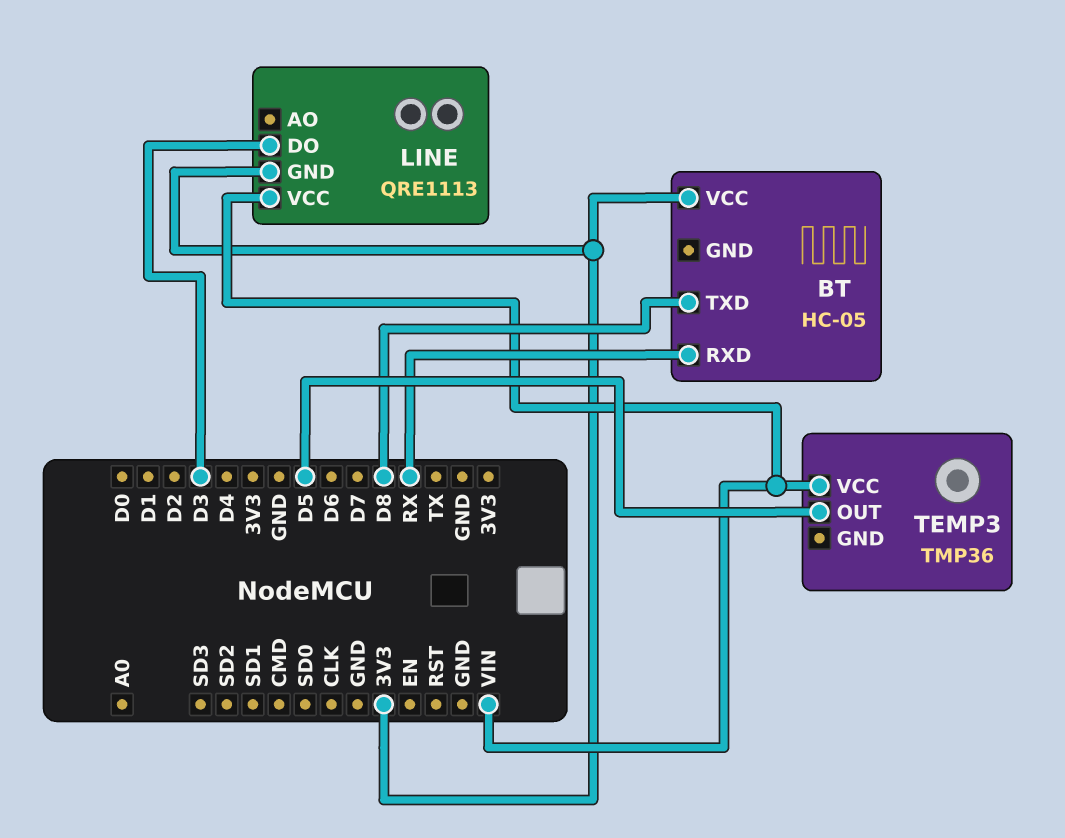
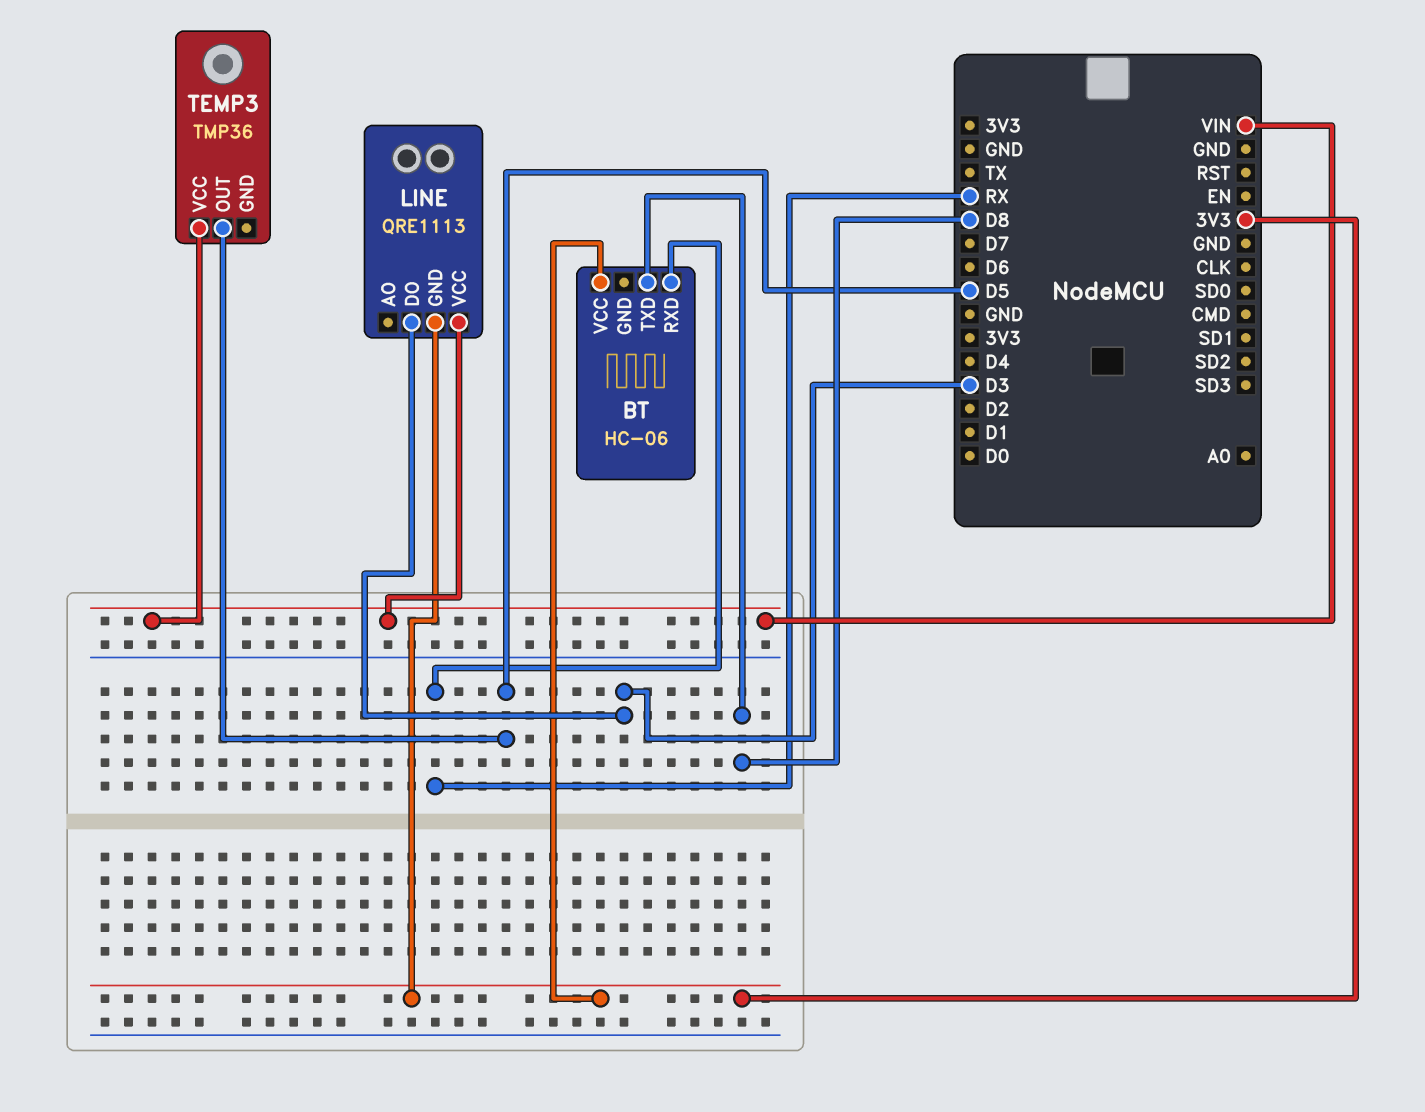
BT: HC-05 -> HC-06

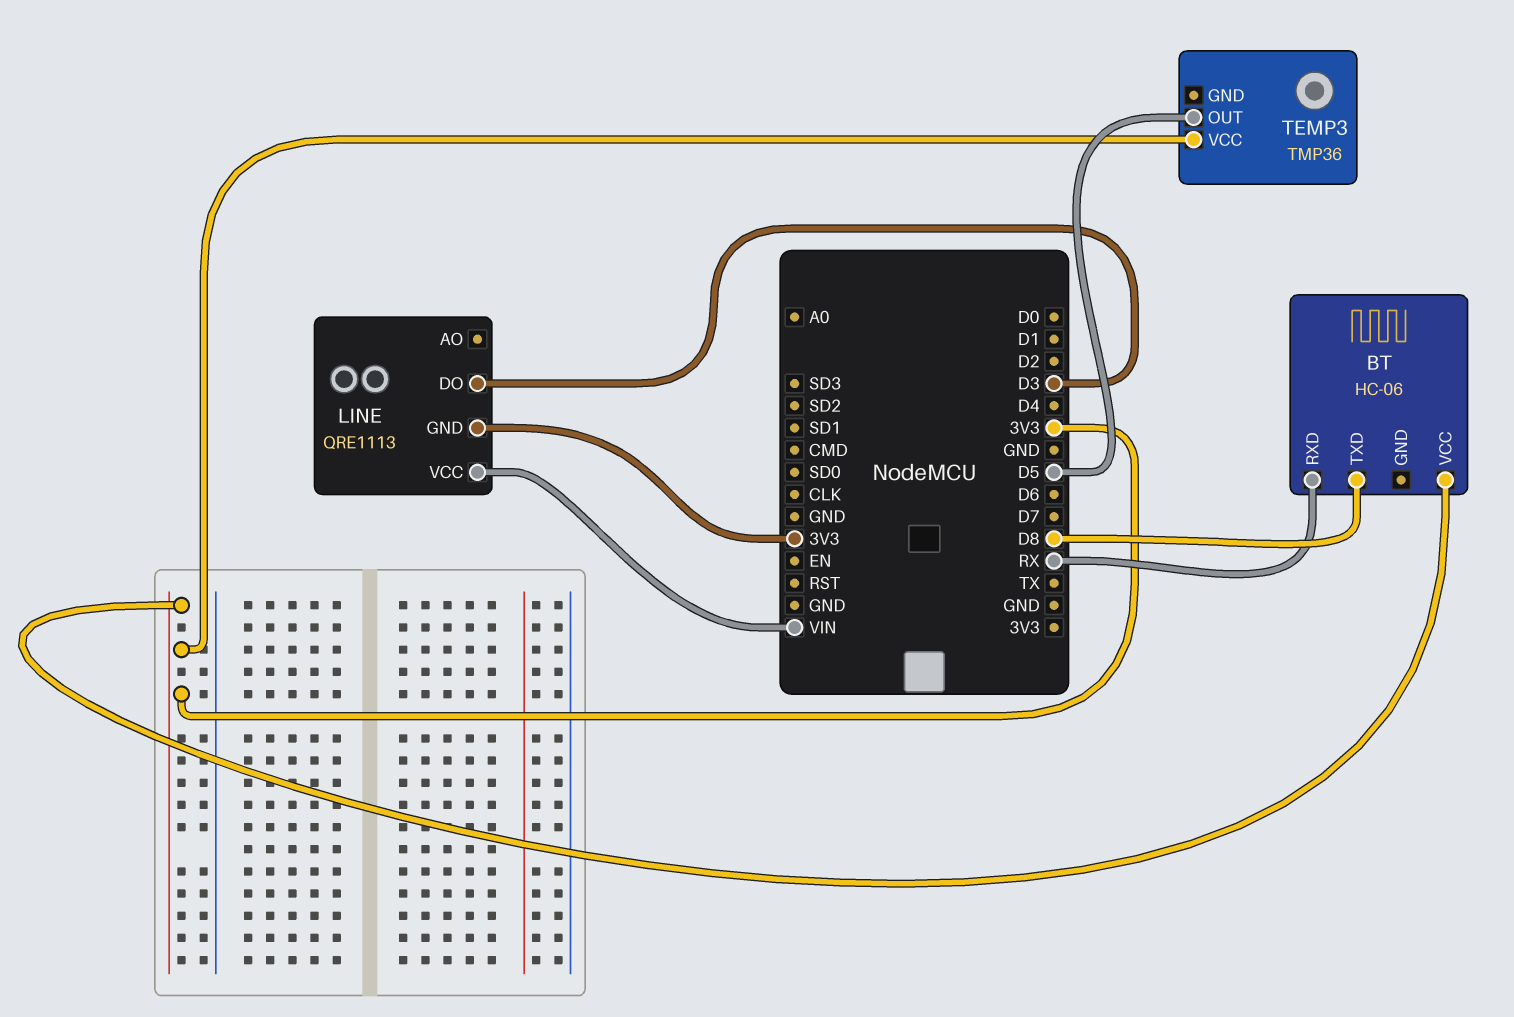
TEMP3 pin VCC: VIN -> 3V3

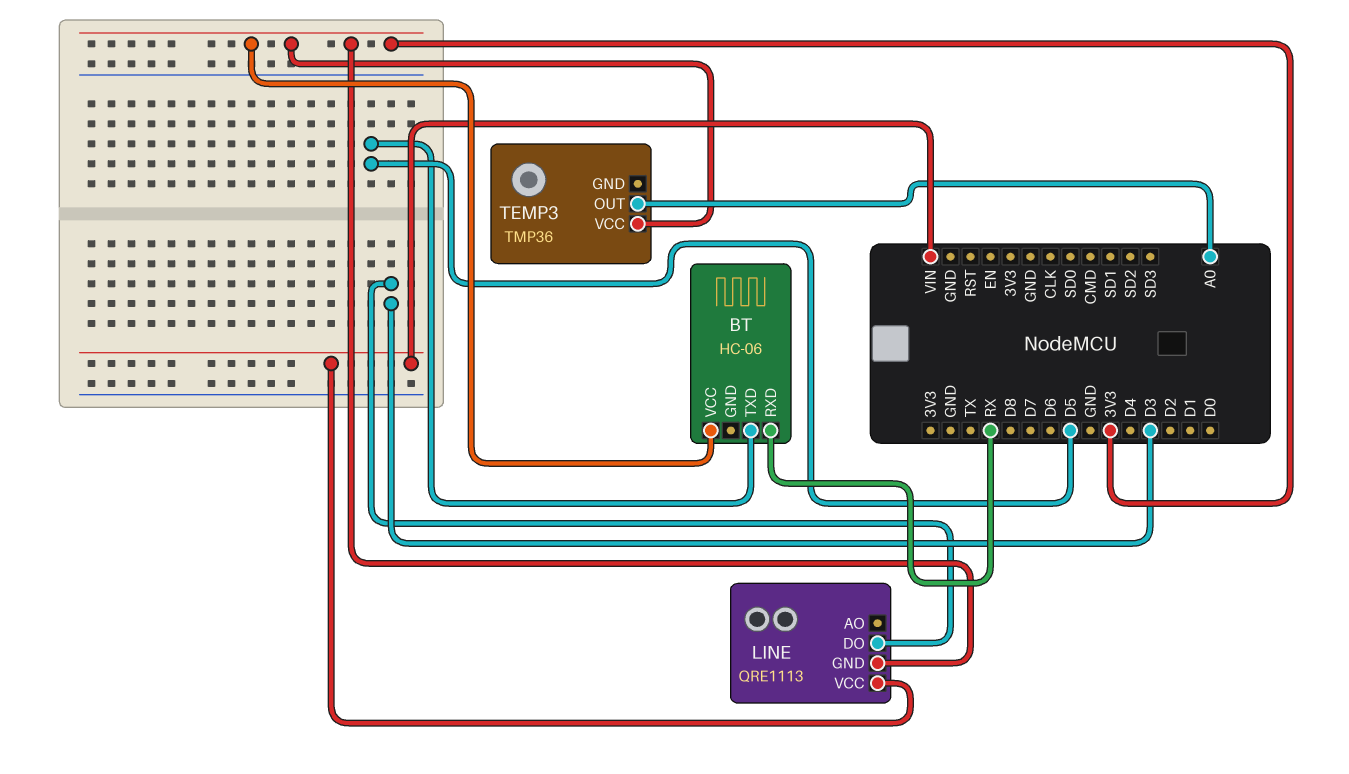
BT pin TXD: D8 -> D5
TEMP3 pin OUT: D5 -> A0

